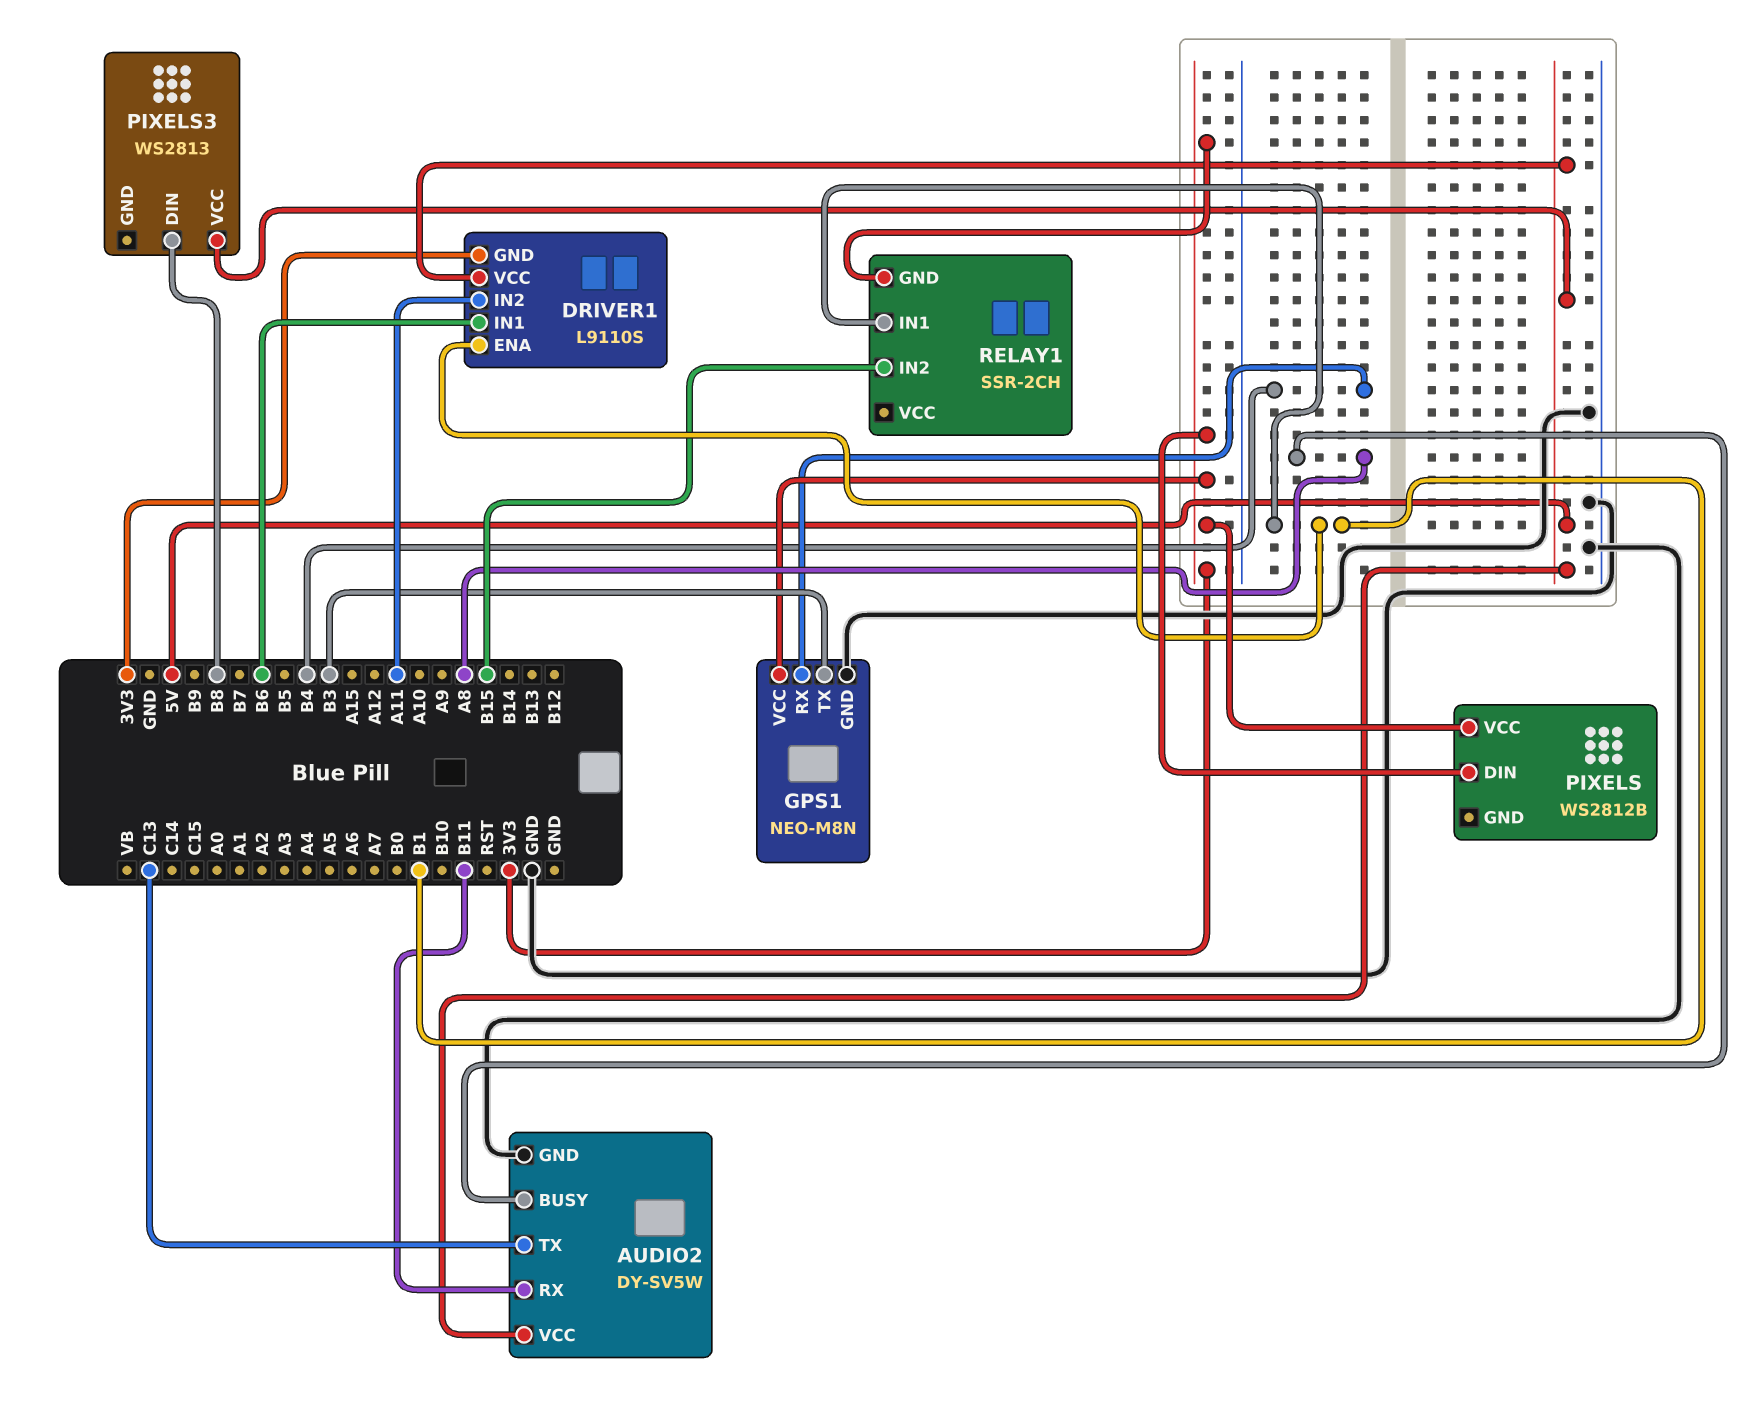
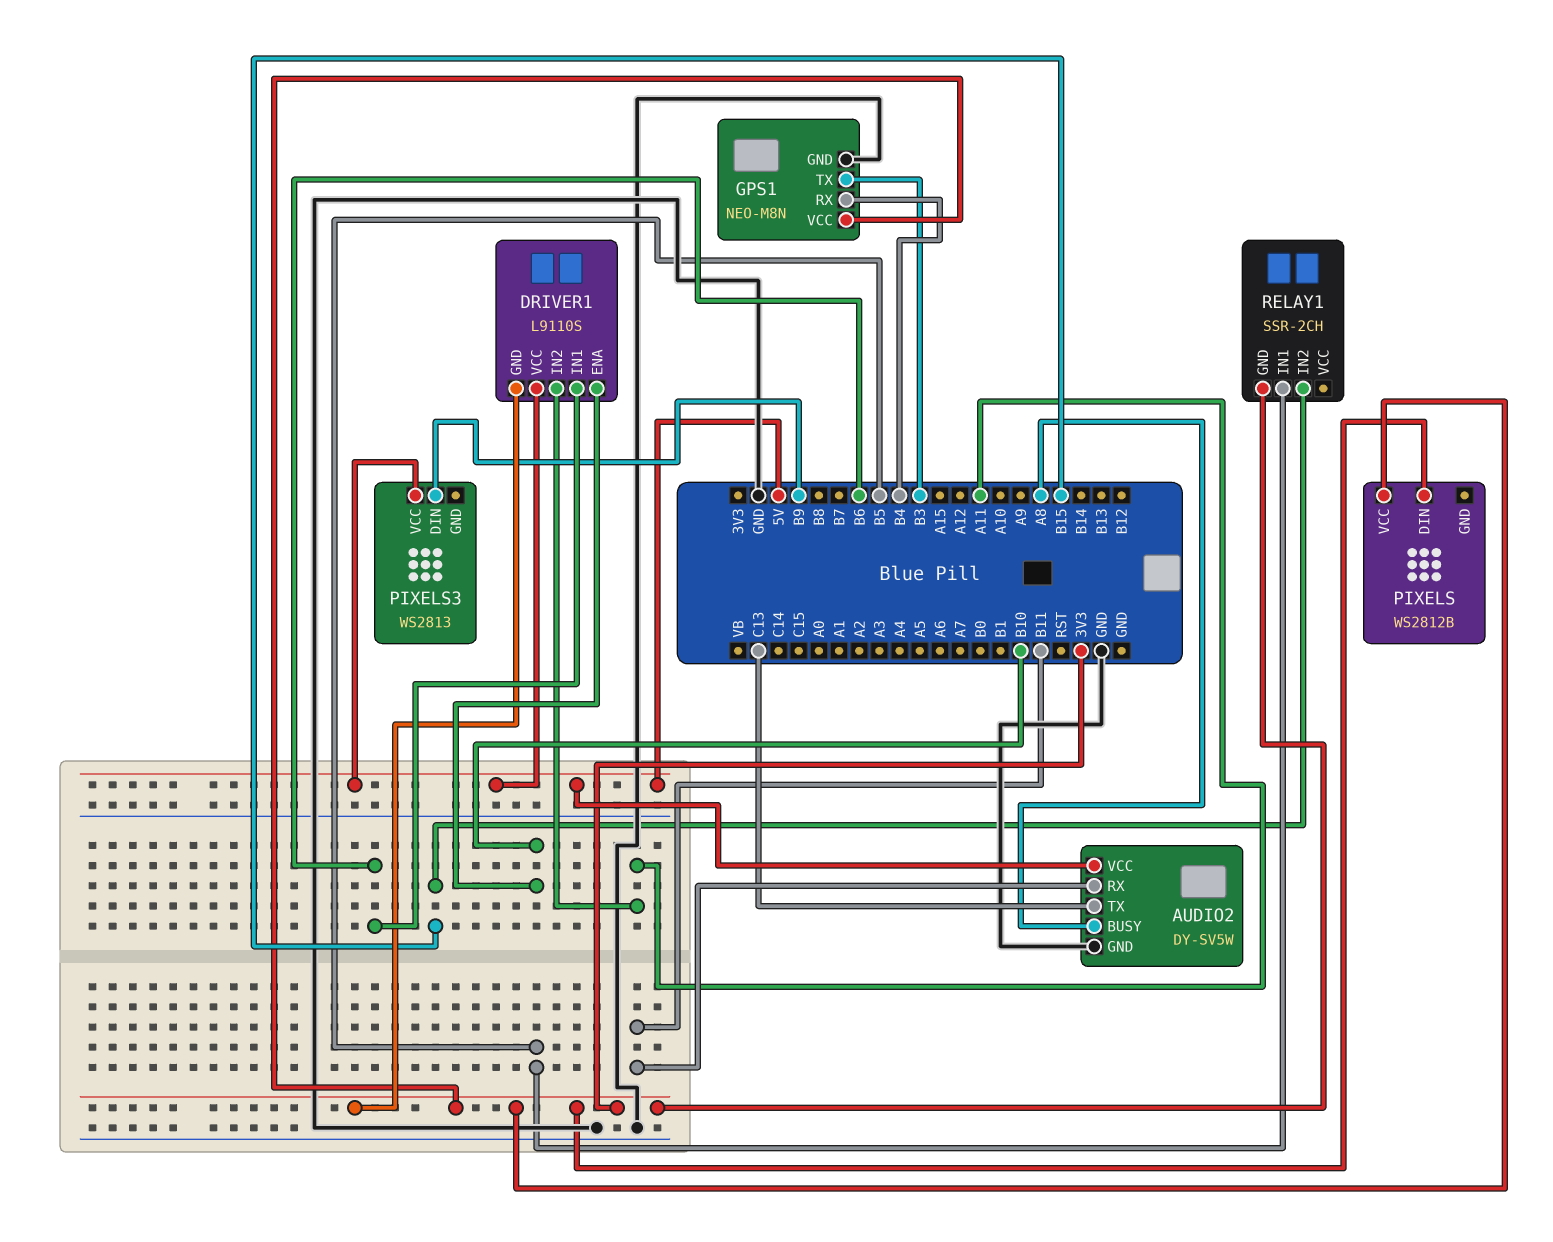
DRIVER1 pin ENA: B1 -> B10
PIXELS3 pin DIN: B8 -> B9
RELAY1 pin IN1: B1 -> B5

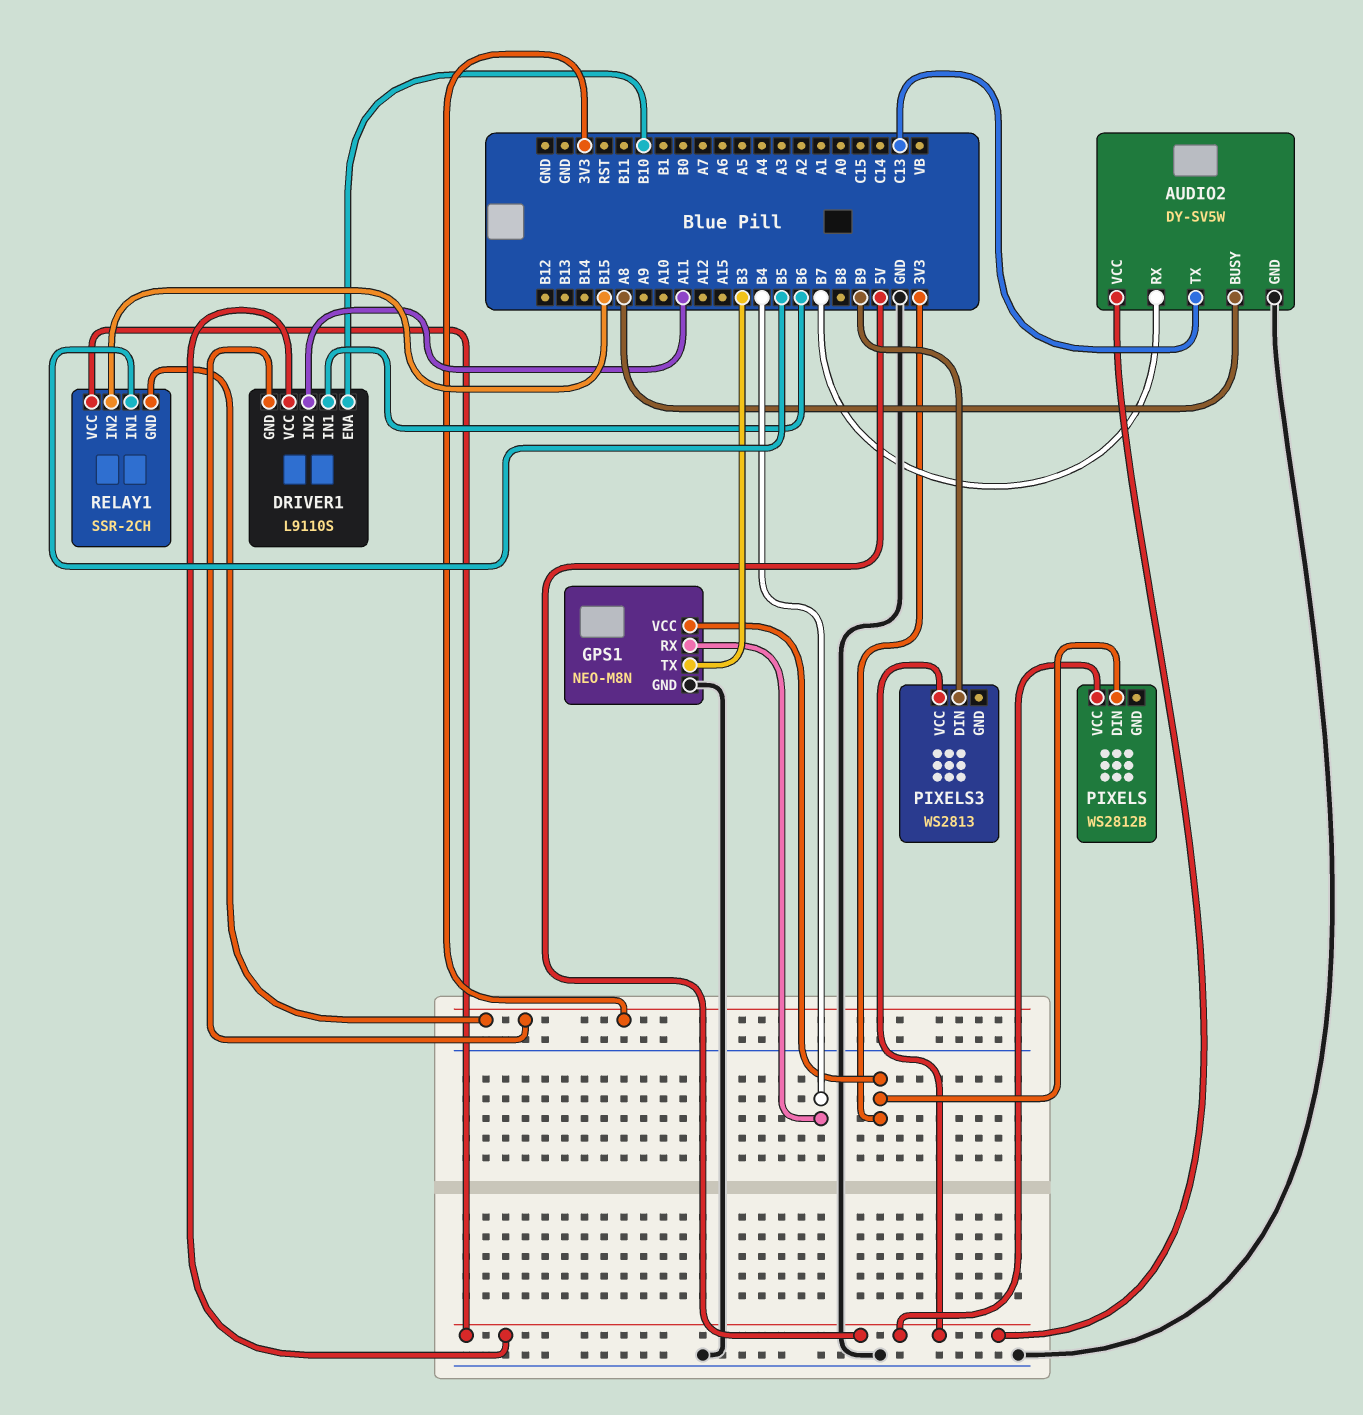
AUDIO2 pin RX: B11 -> B7
PIXELS pin VCC: 3V3 -> 5V
RELAY1 pin VCC: none -> 5V

